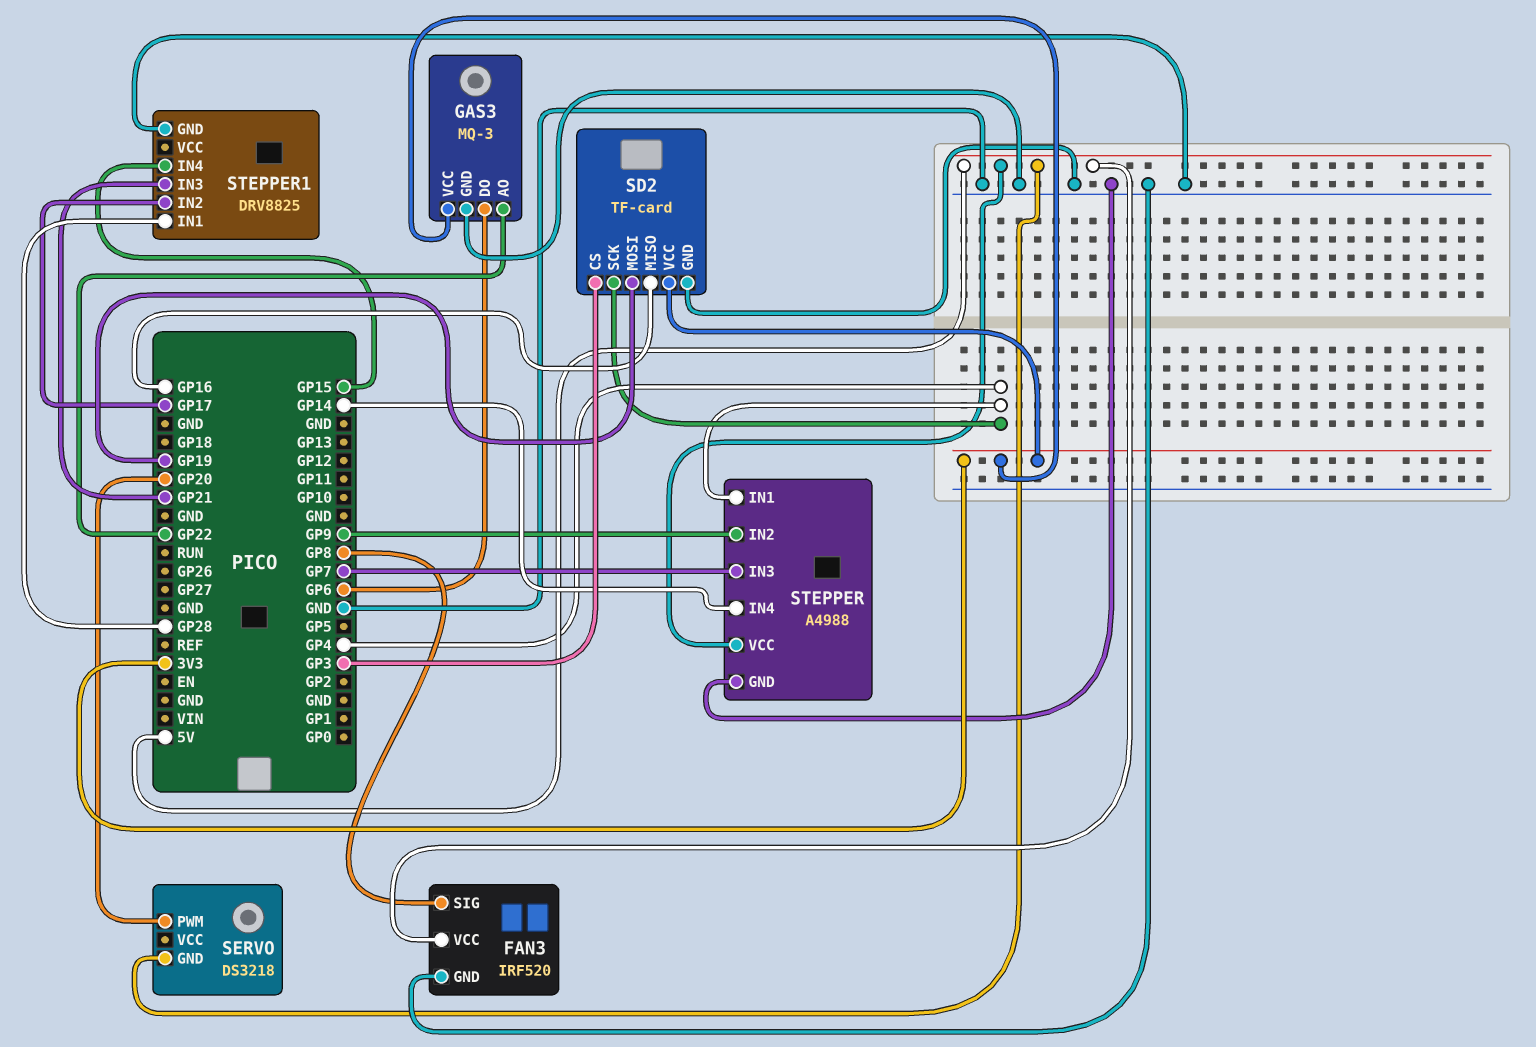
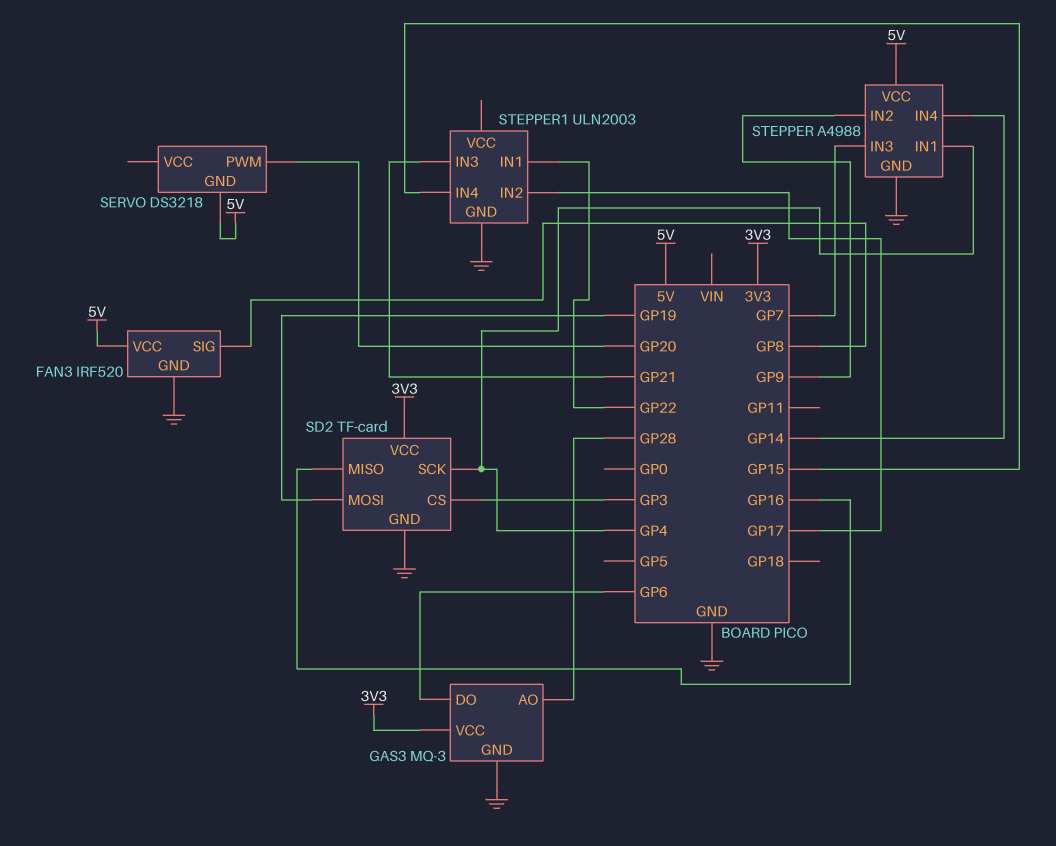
GAS3 pin AO: GP22 -> GP28
STEPPER1: DRV8825 -> ULN2003
STEPPER1 pin IN1: GP28 -> GP22

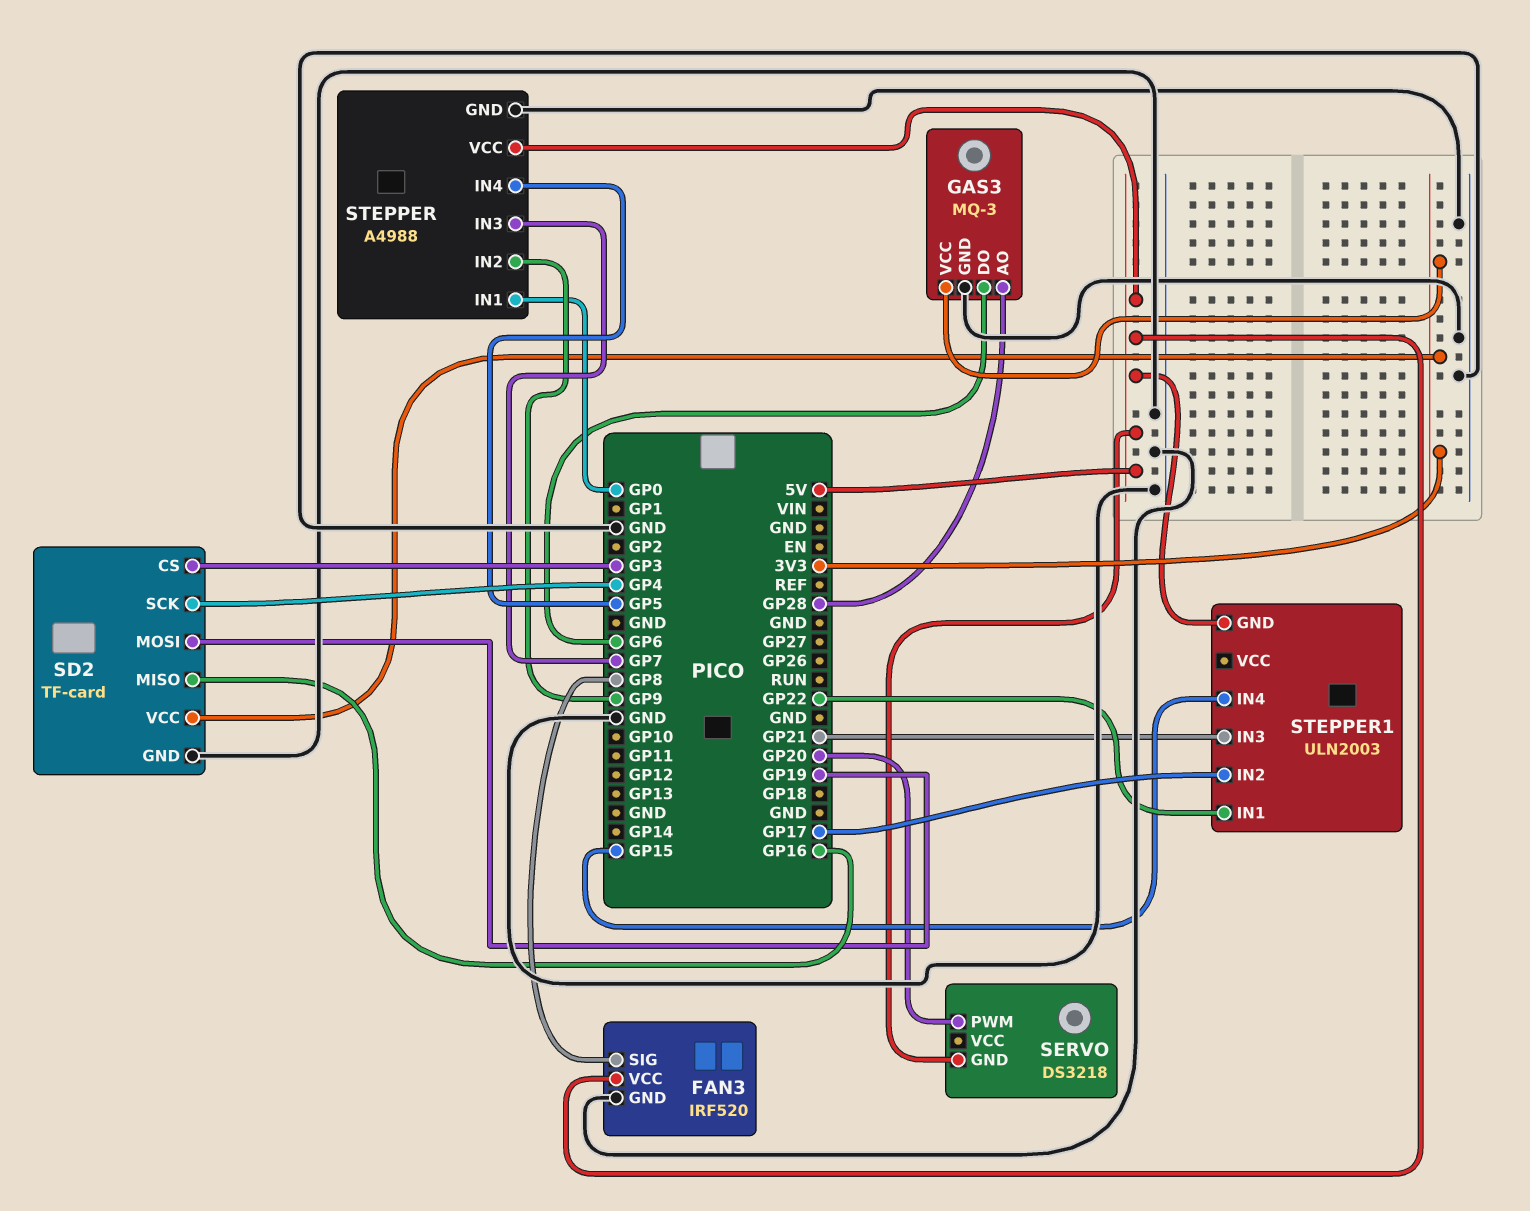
STEPPER pin IN1: GP4 -> GP0
STEPPER pin IN4: GP14 -> GP5
STEPPER1 pin GND: GND -> 5V

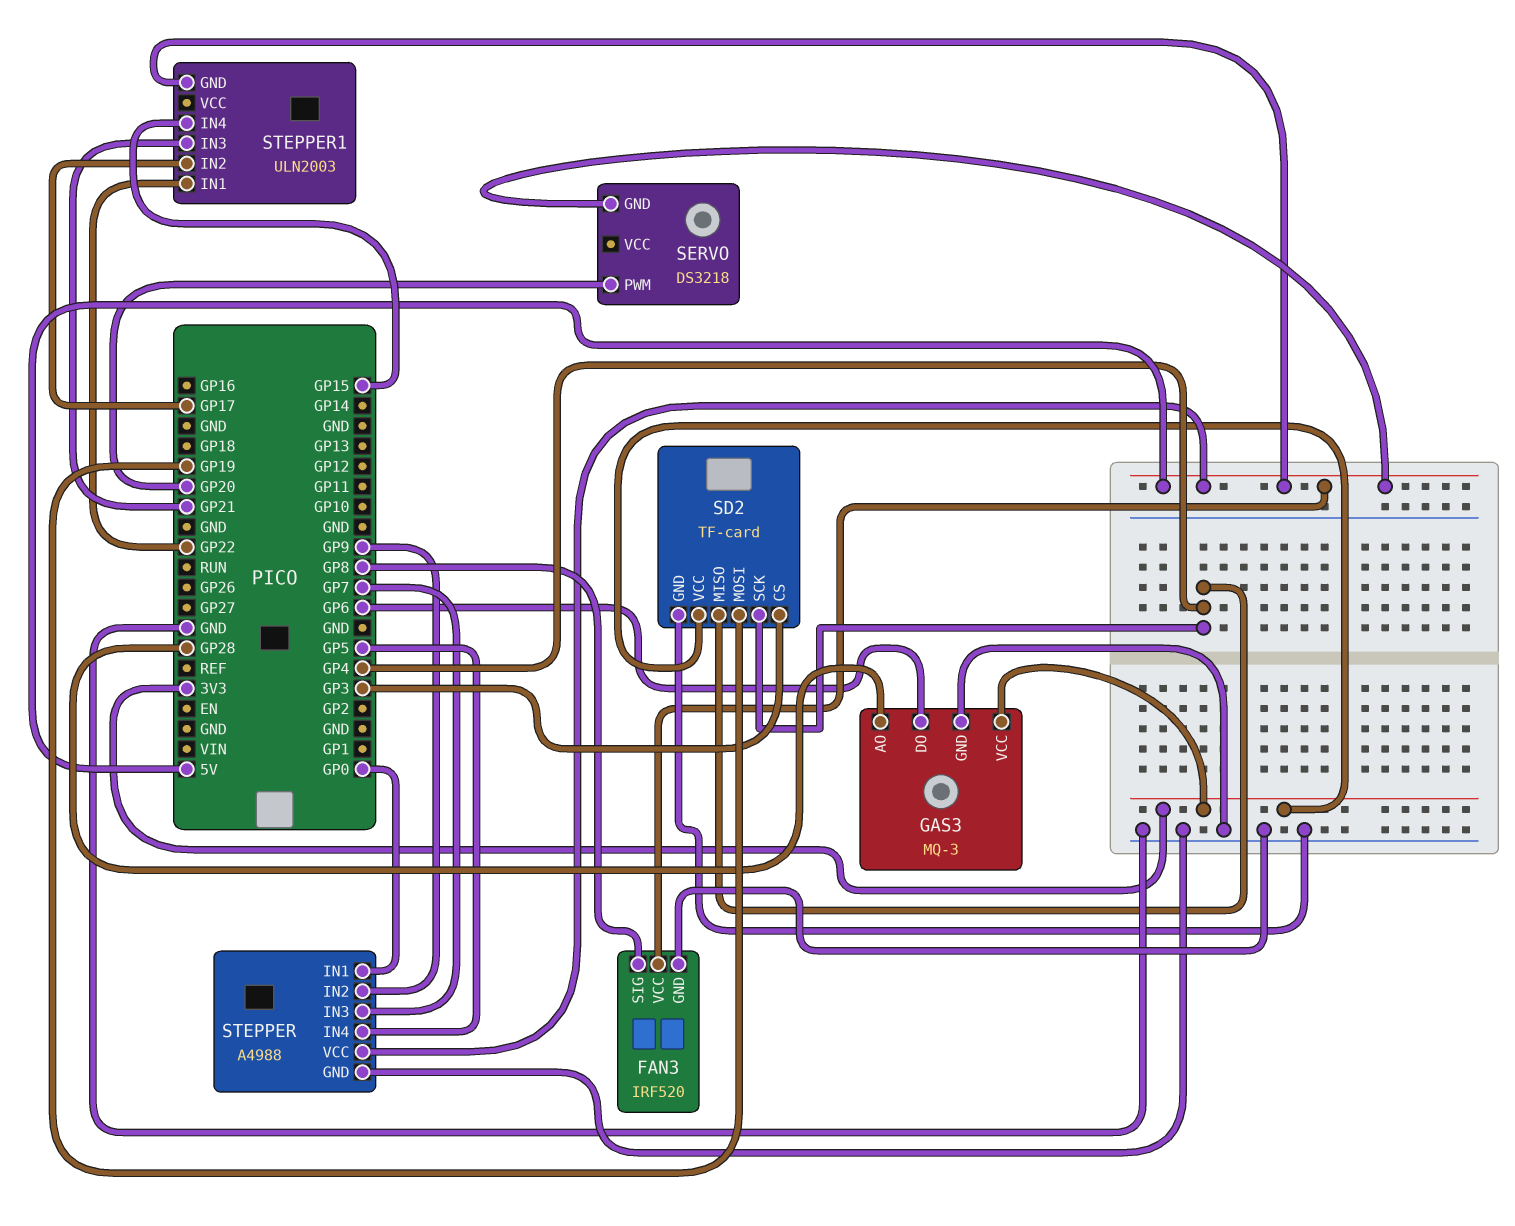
SD2 pin MISO: GP16 -> GP4

